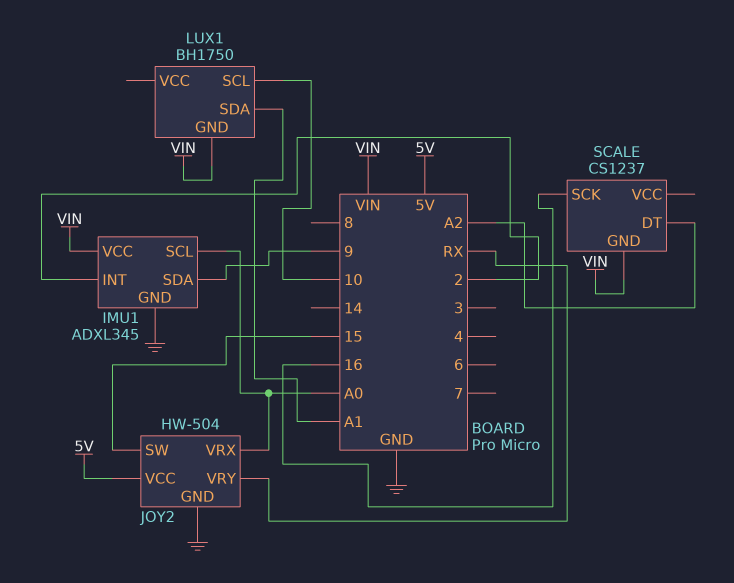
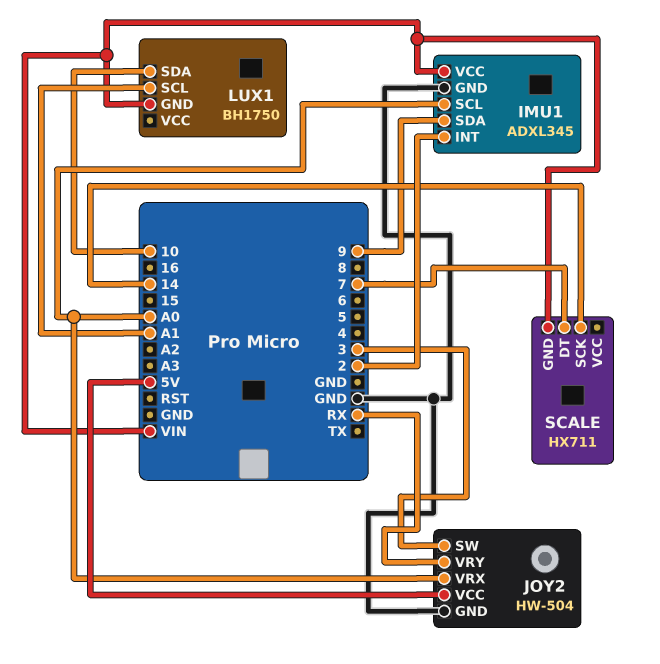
JOY2 pin SW: 15 -> 3
LUX1 pin SCL: 10 -> A1
LUX1 pin SDA: A1 -> 10
SCALE: CS1237 -> HX711
SCALE pin DT: A2 -> 7
SCALE pin SCK: 16 -> 14

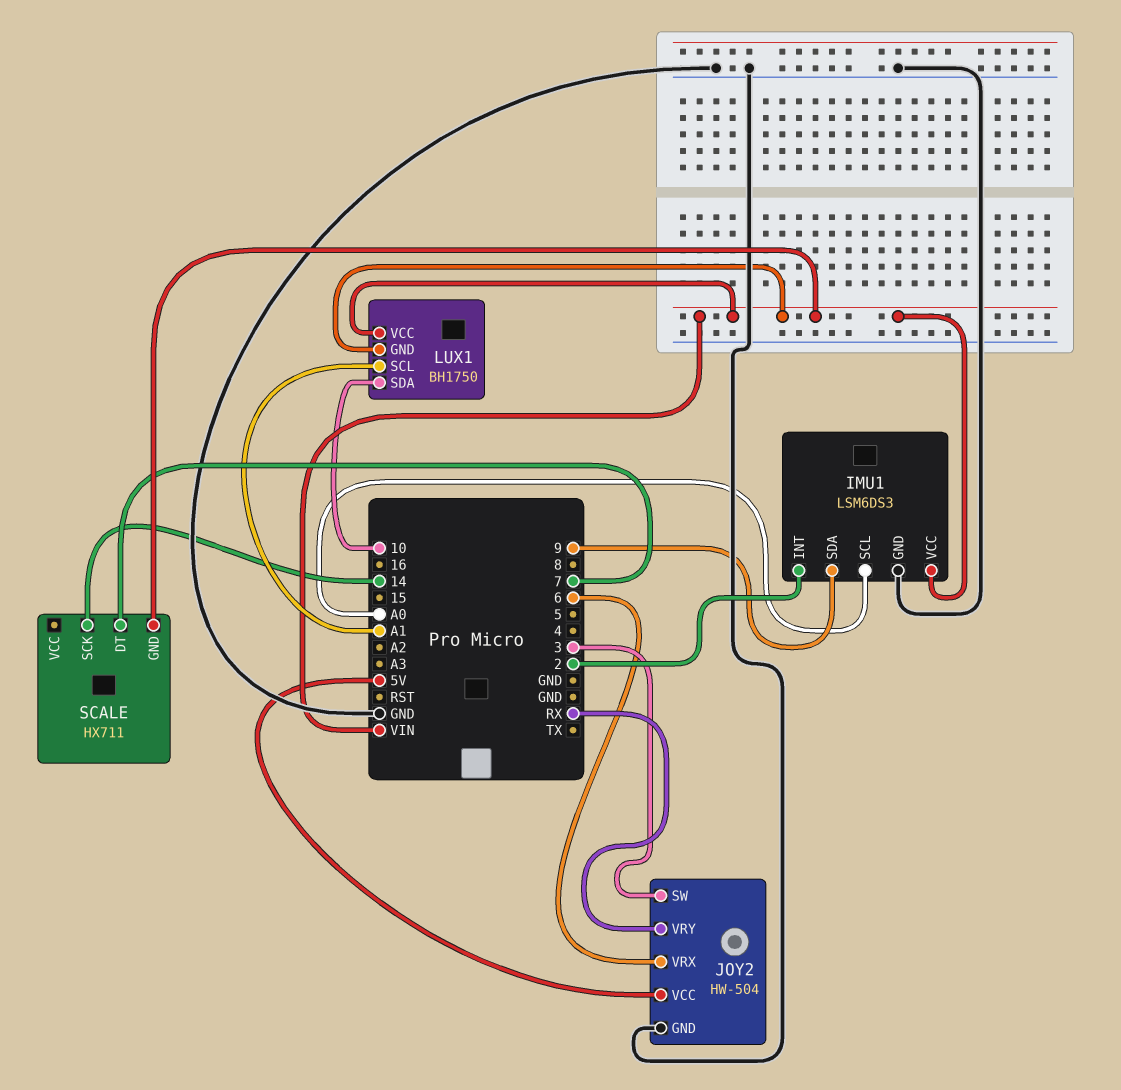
IMU1: ADXL345 -> LSM6DS3
JOY2 pin VRX: A0 -> 6
LUX1 pin VCC: none -> VIN

